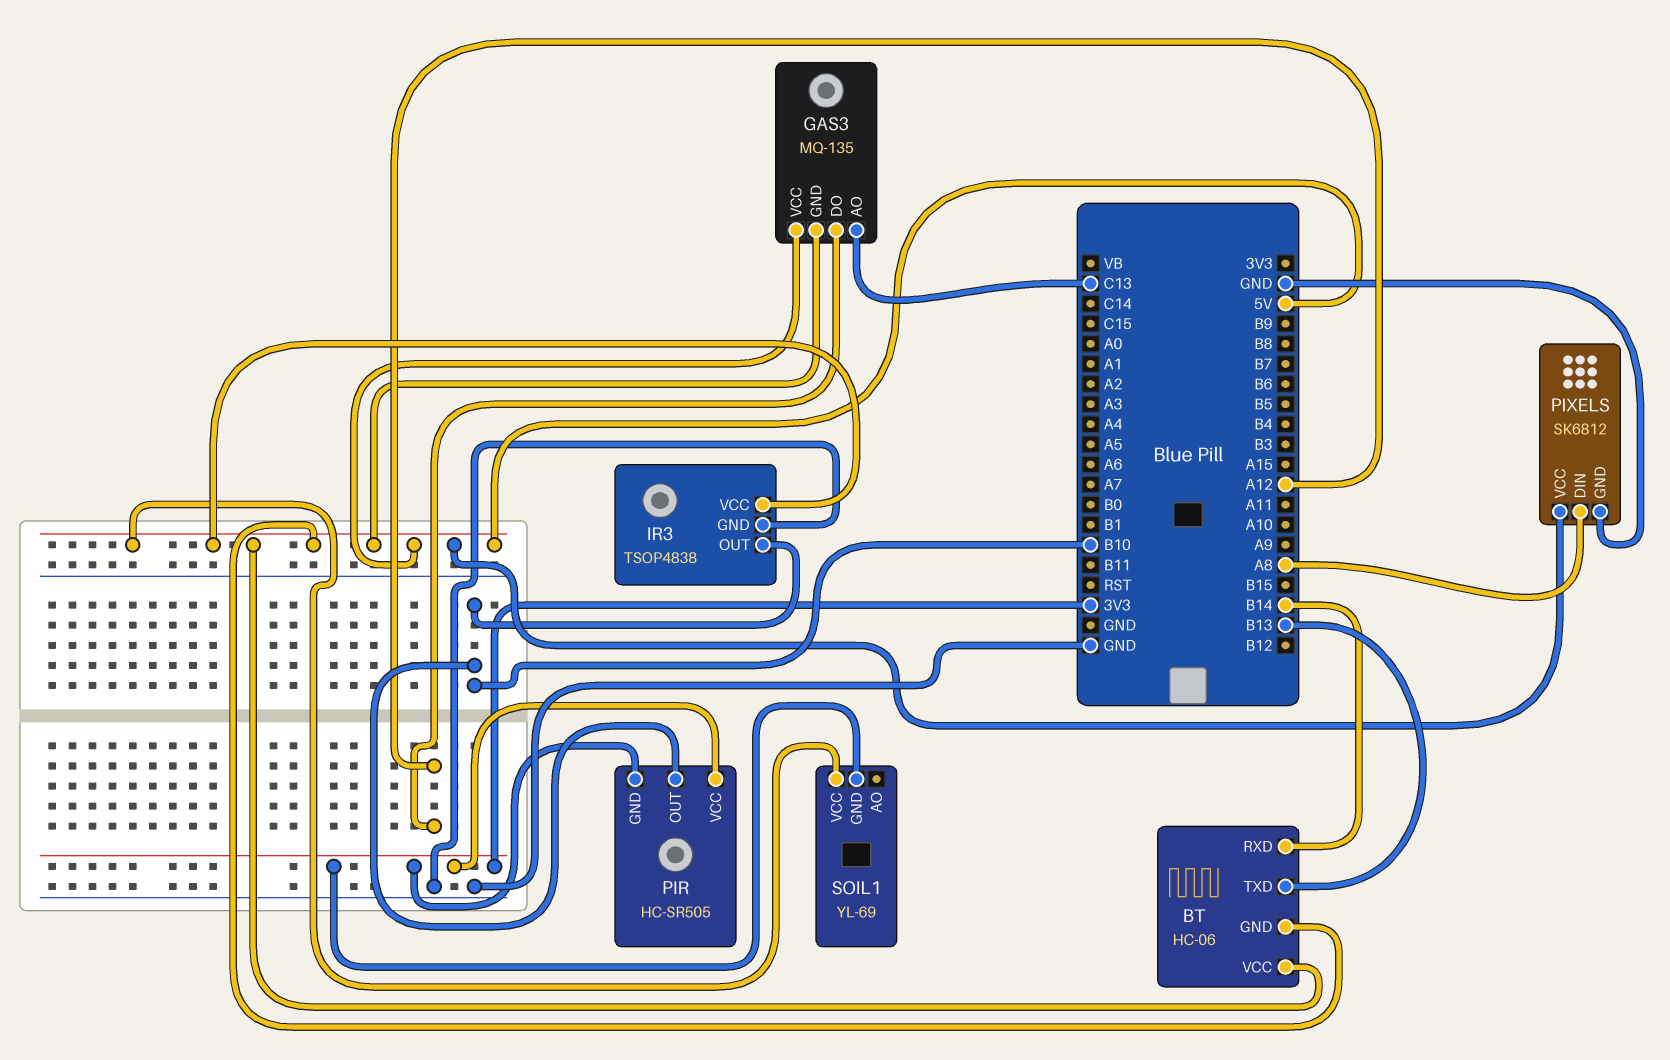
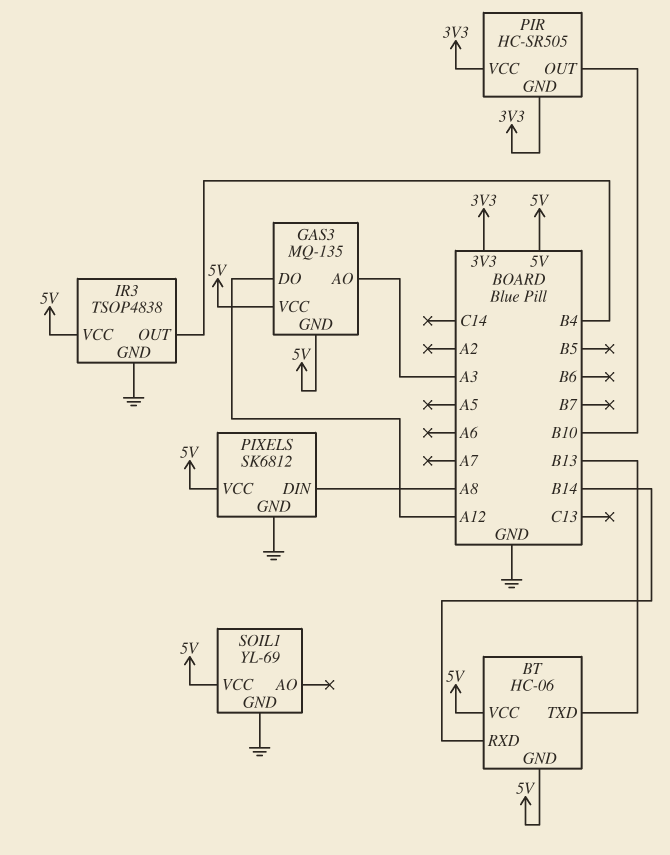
GAS3 pin AO: C13 -> A3
IR3 pin OUT: B10 -> B4
SOIL1 pin GND: 3V3 -> GND

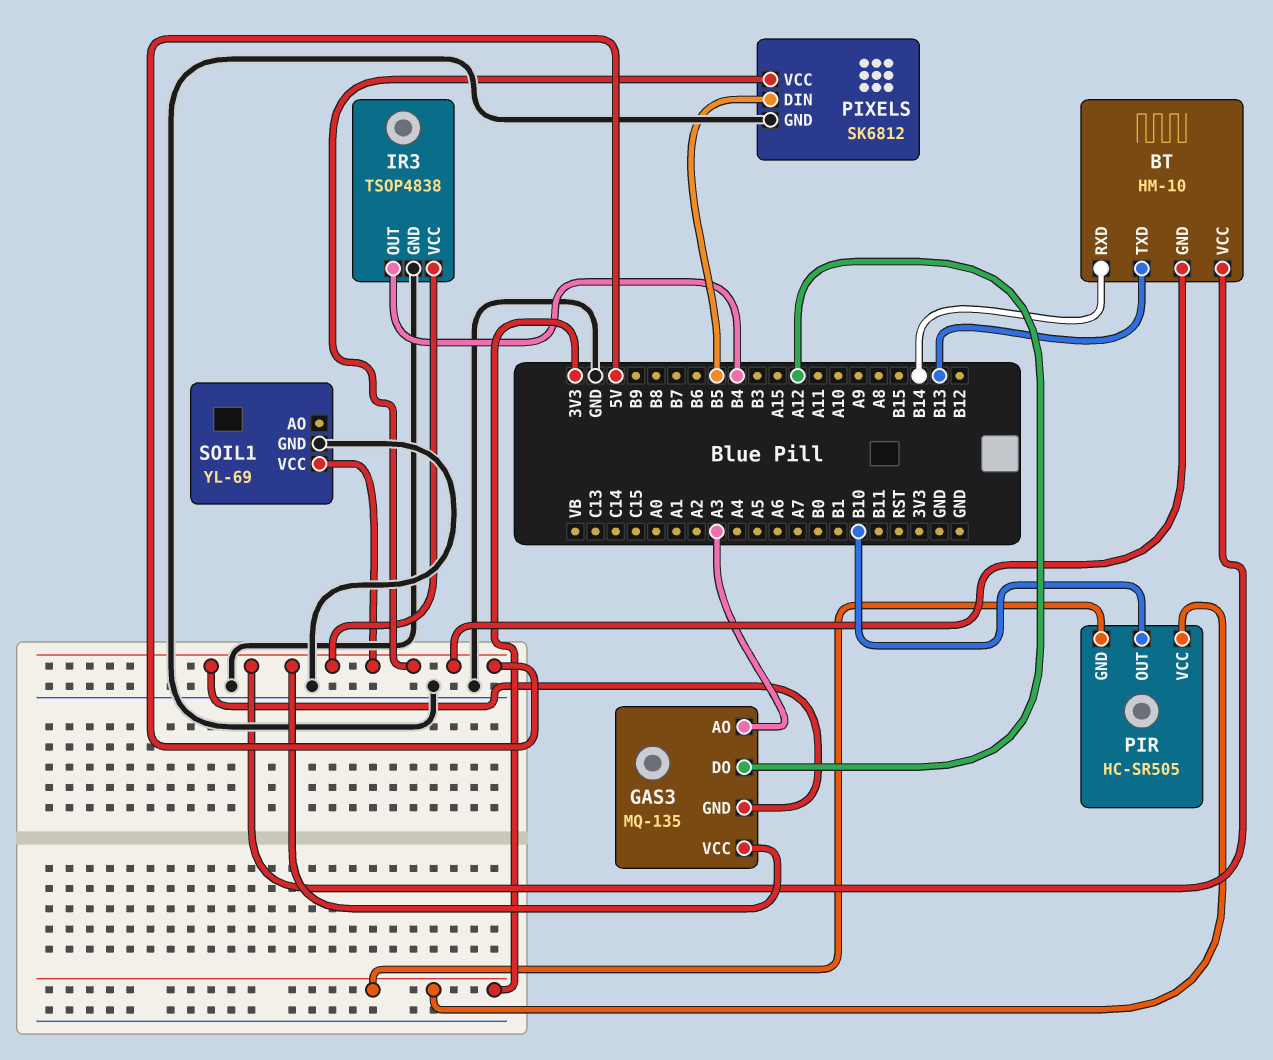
BT: HC-06 -> HM-10
PIXELS pin DIN: A8 -> B5

